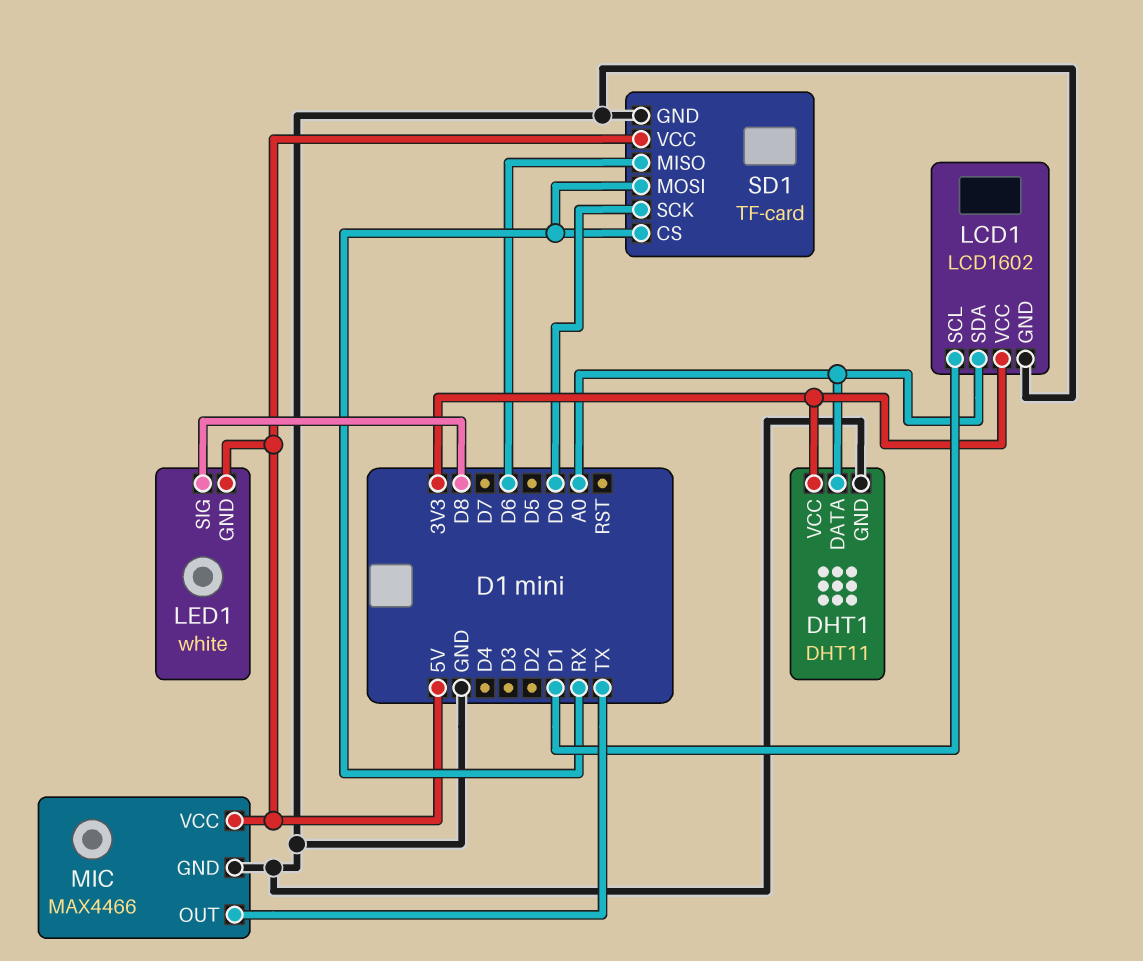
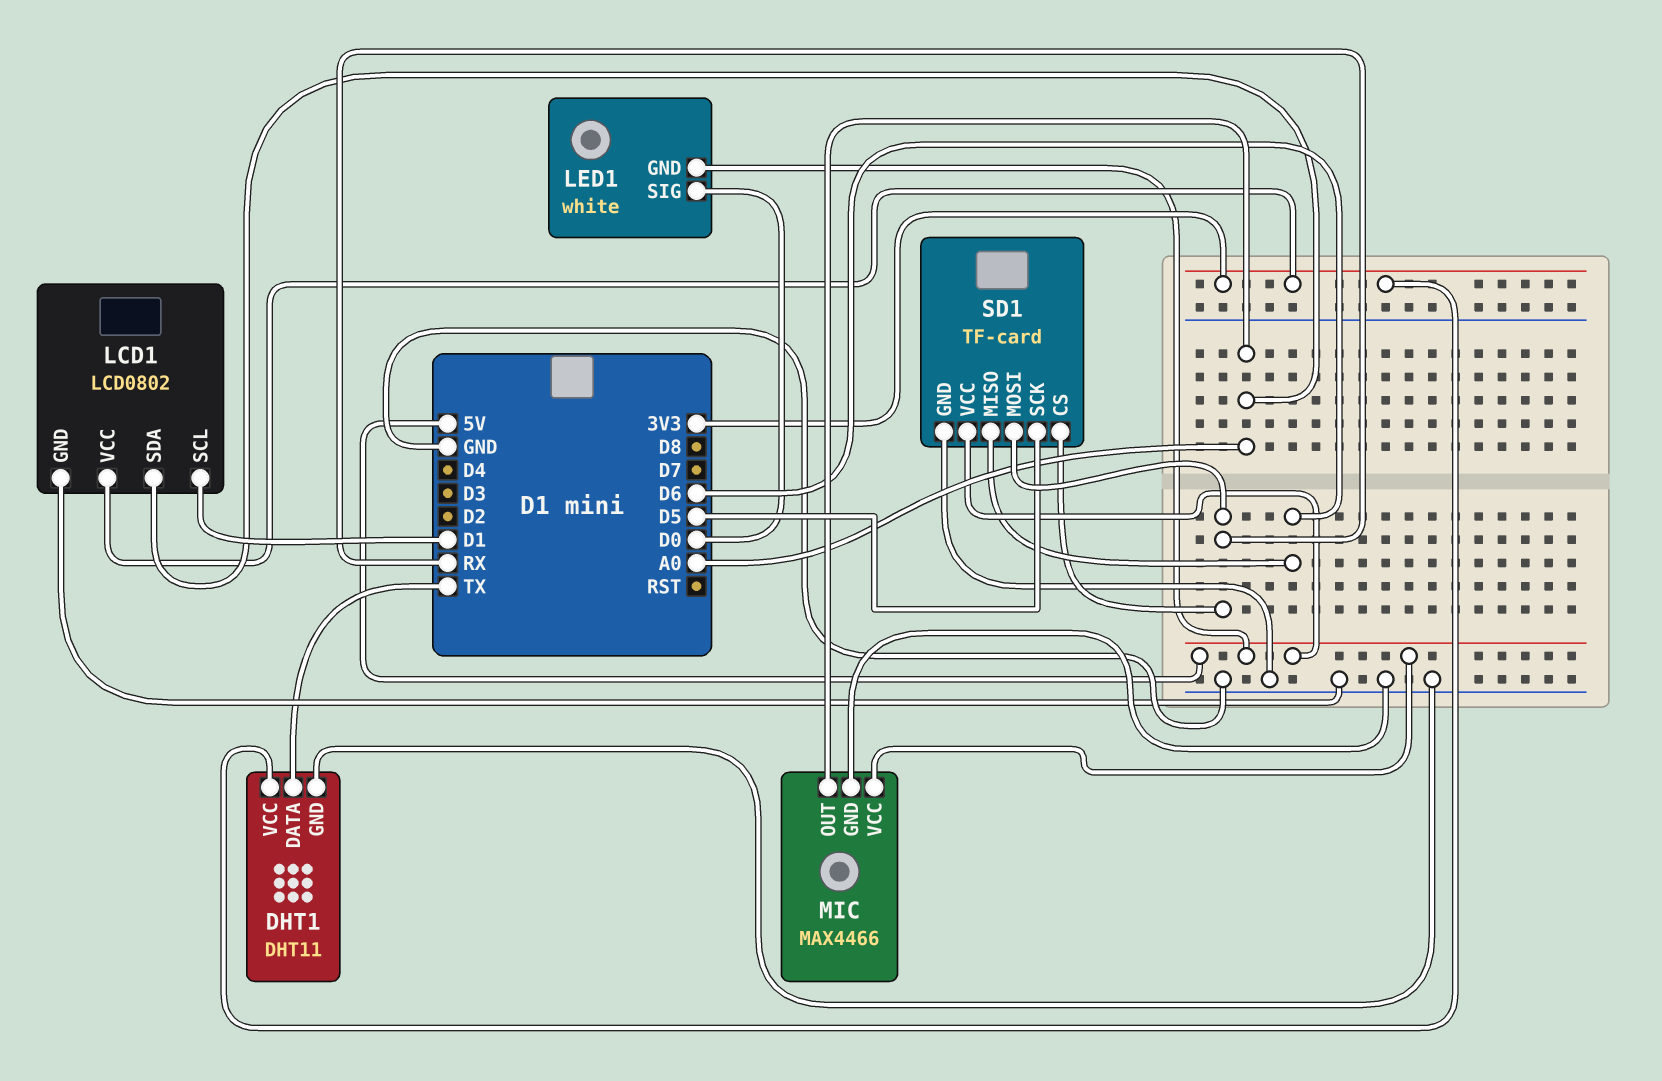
DHT1 pin DATA: A0 -> TX
LCD1: LCD1602 -> LCD0802
LED1 pin SIG: D8 -> D0
MIC pin OUT: TX -> A0
SD1 pin SCK: D0 -> D5

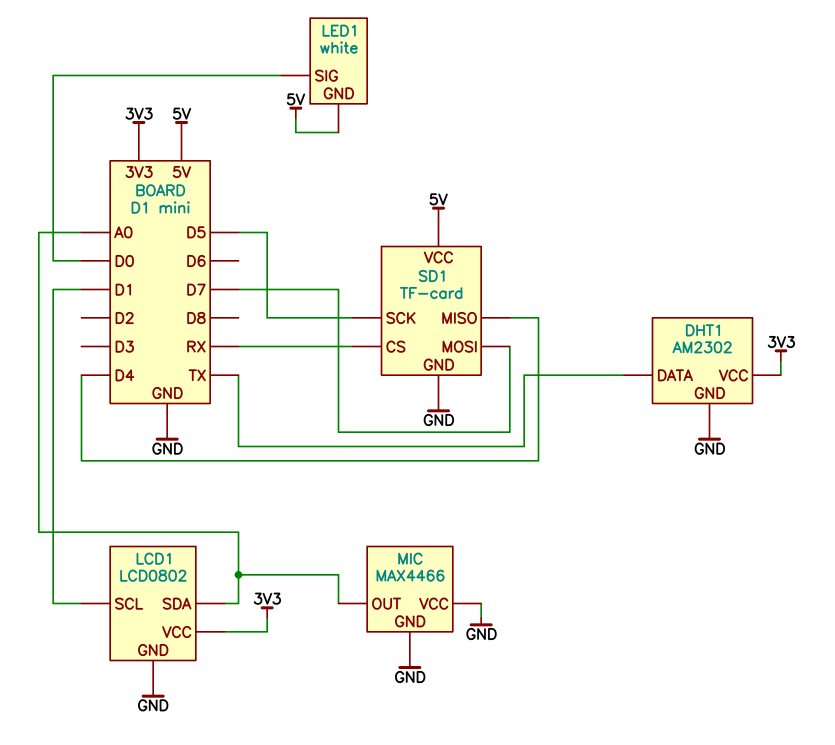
DHT1: DHT11 -> AM2302
MIC pin VCC: 5V -> GND
SD1 pin MISO: D6 -> D4
SD1 pin MOSI: RX -> D7

